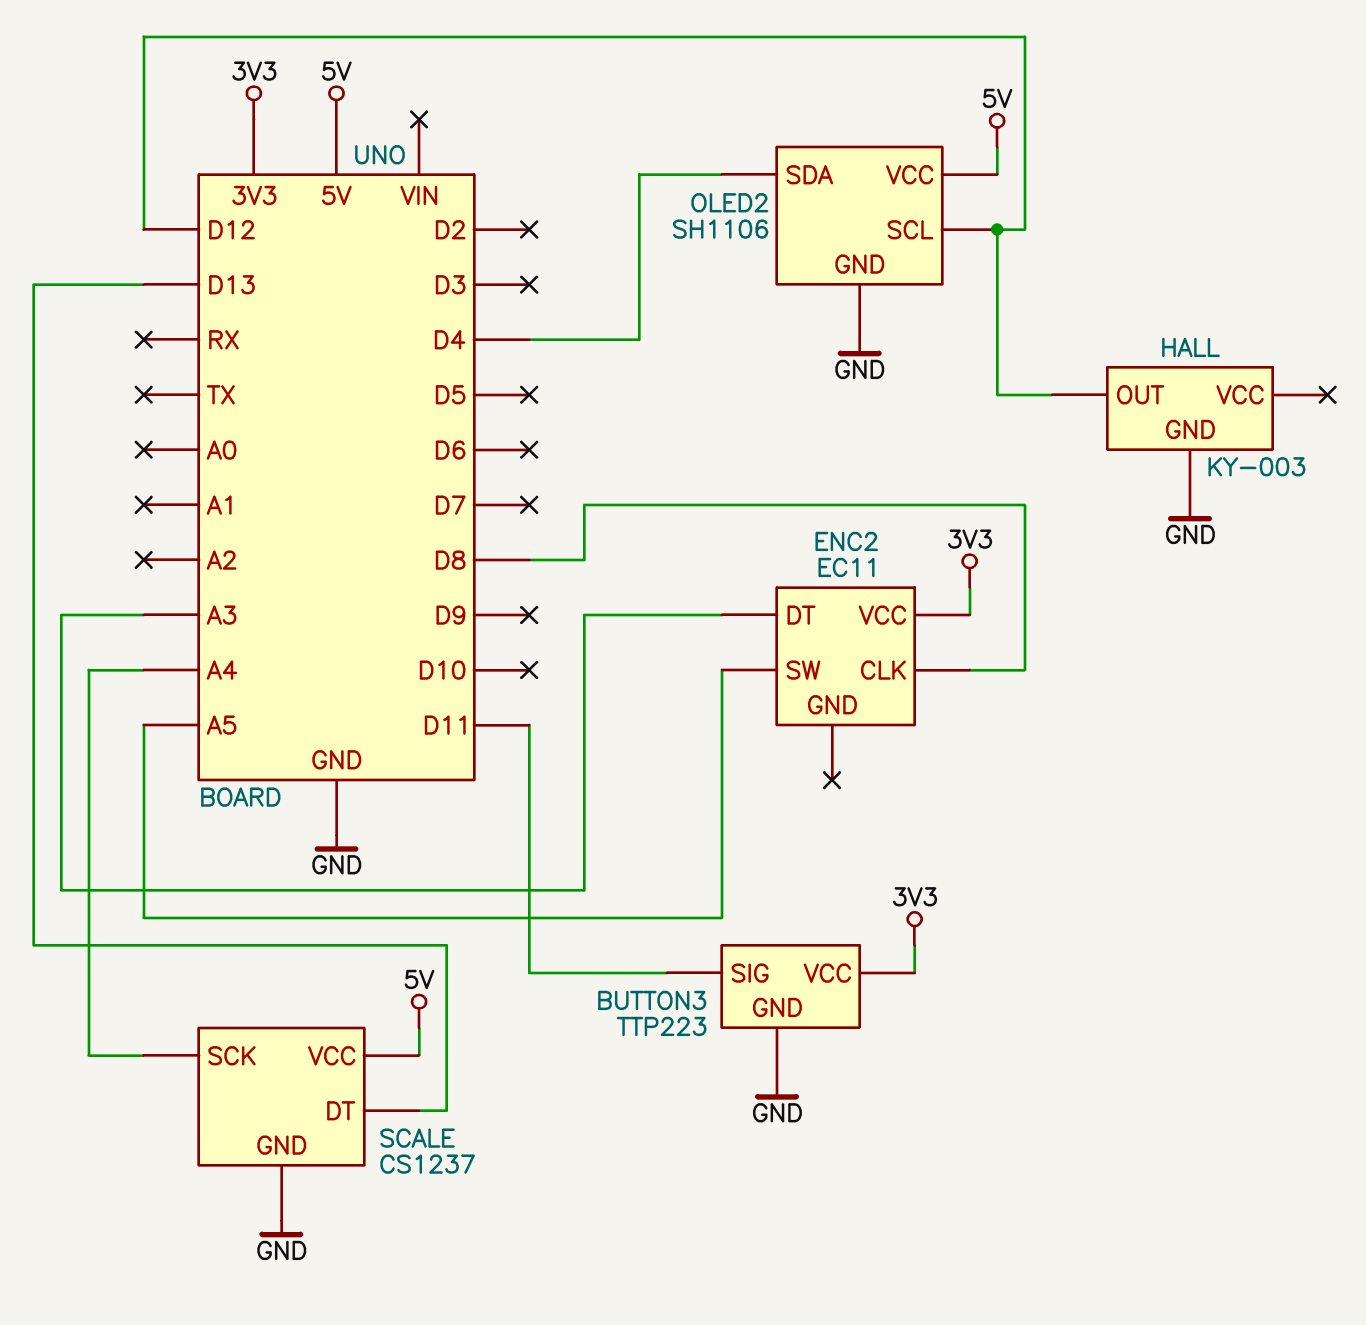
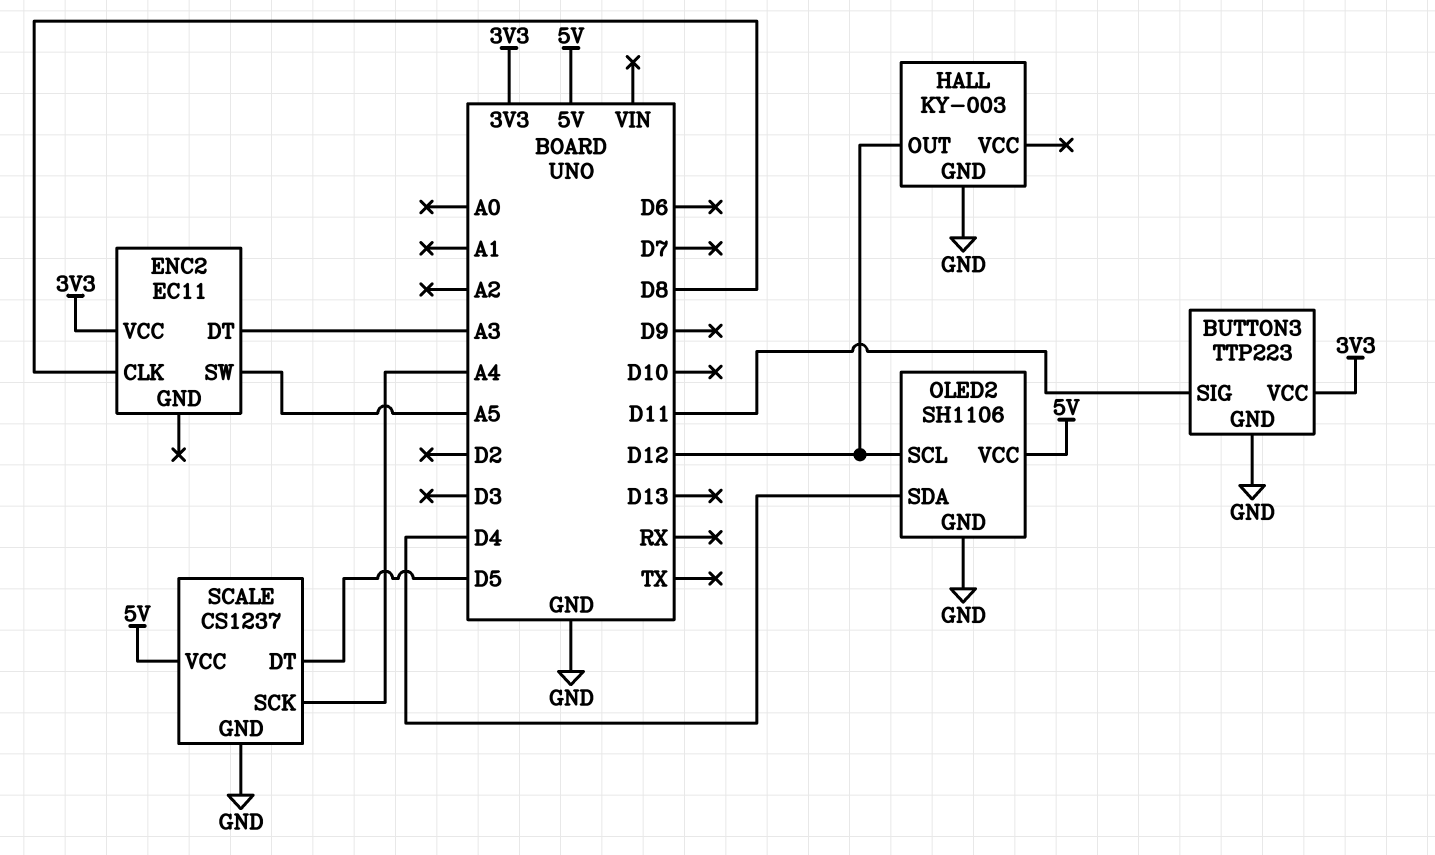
SCALE pin DT: D13 -> D5

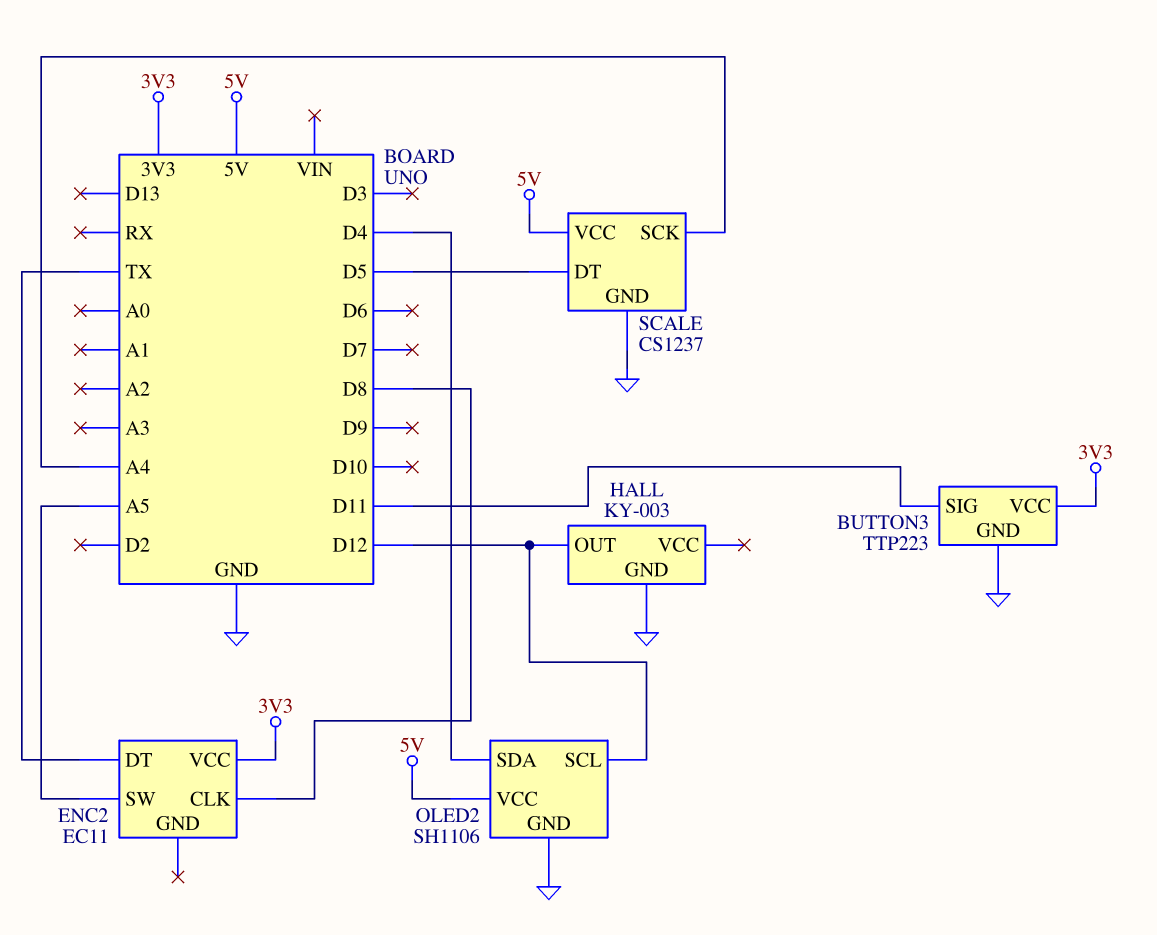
ENC2 pin DT: A3 -> TX

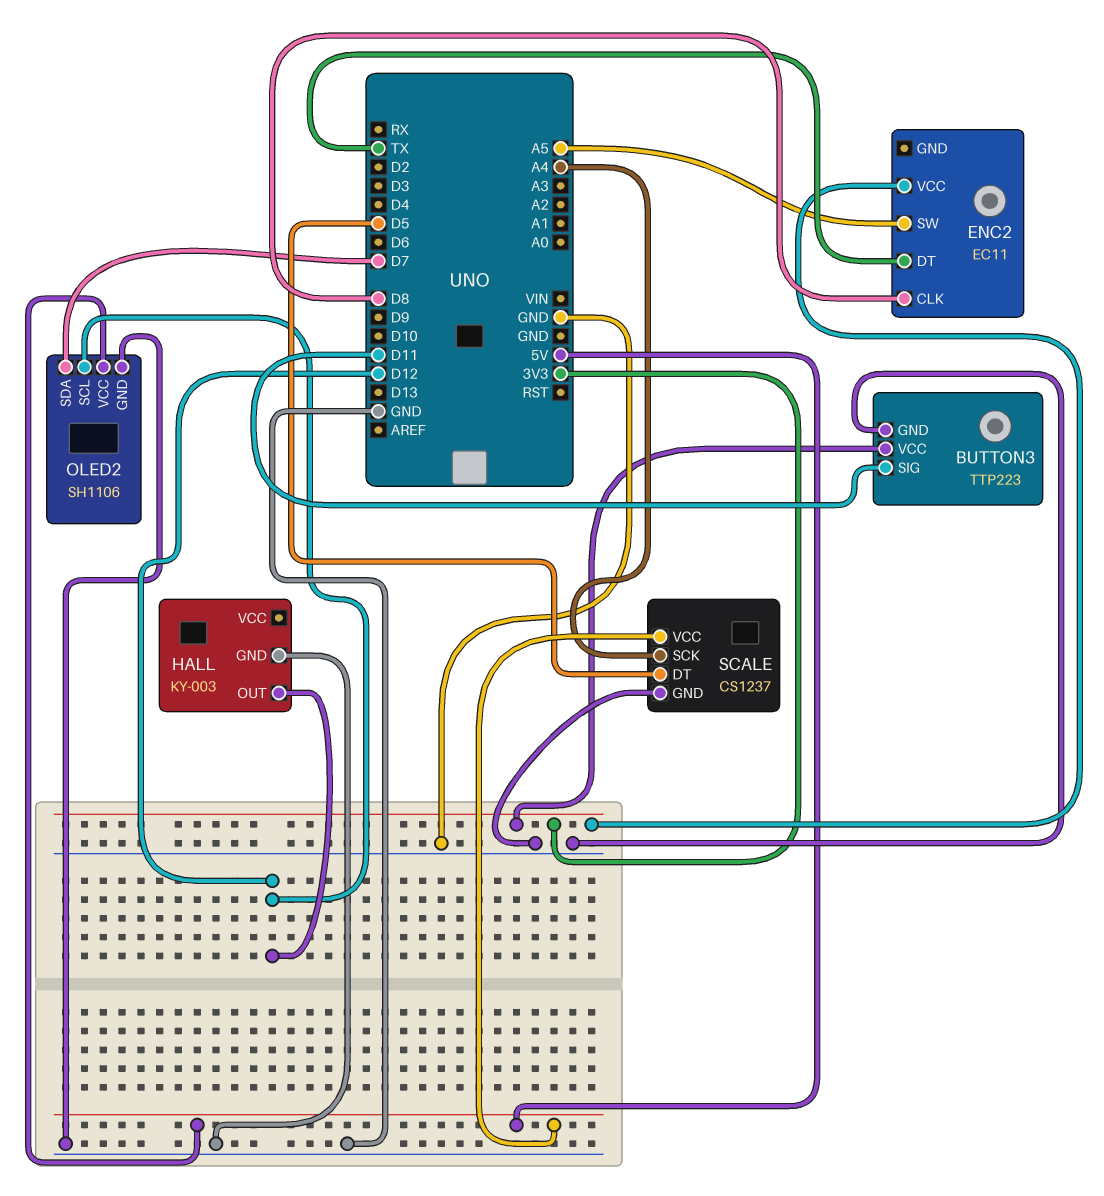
OLED2 pin SDA: D4 -> D7

